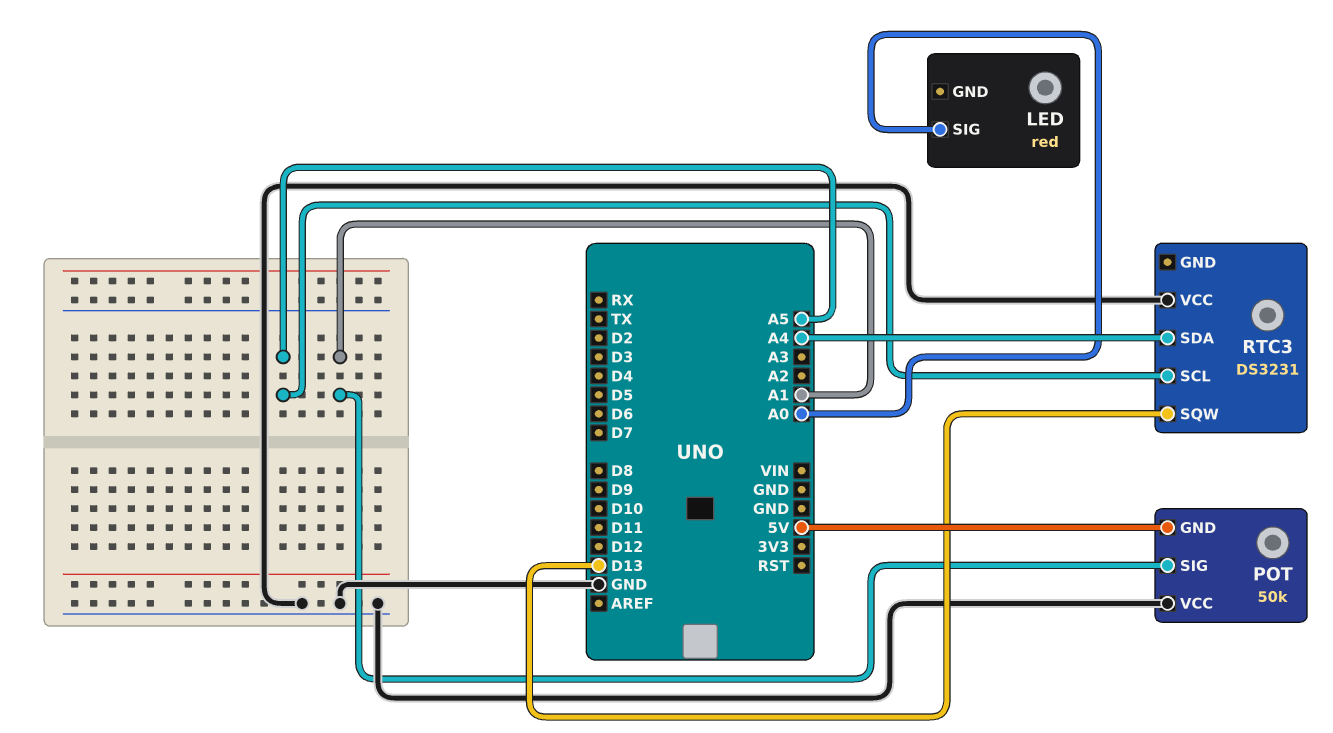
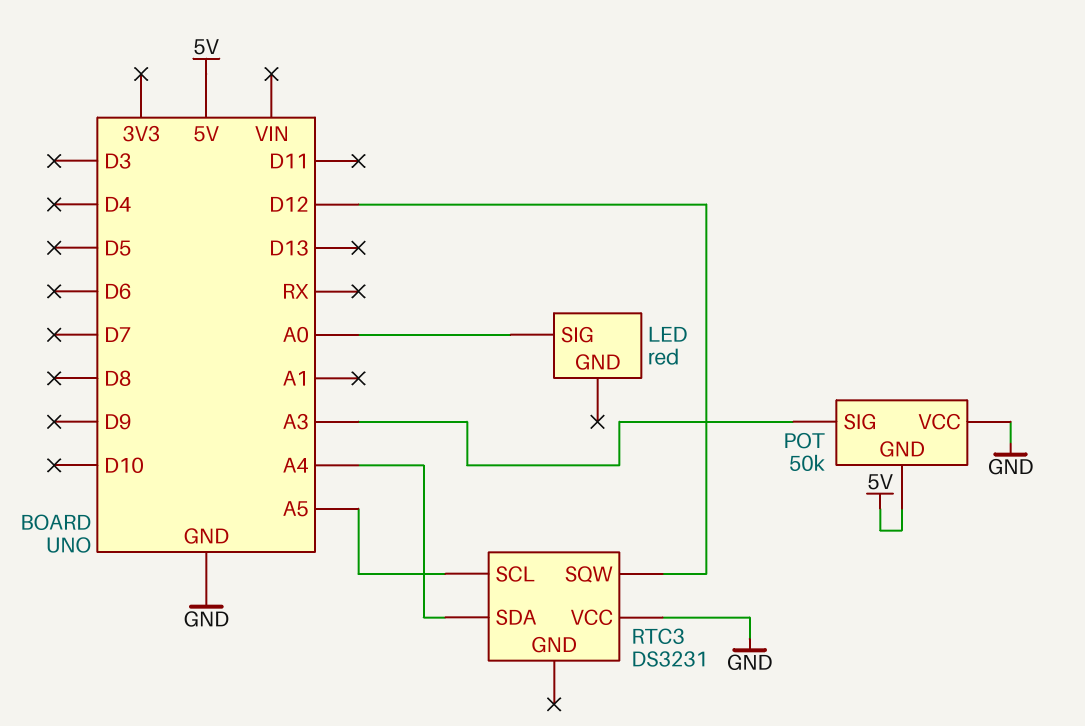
POT pin SIG: A1 -> A3
RTC3 pin SQW: D13 -> D12

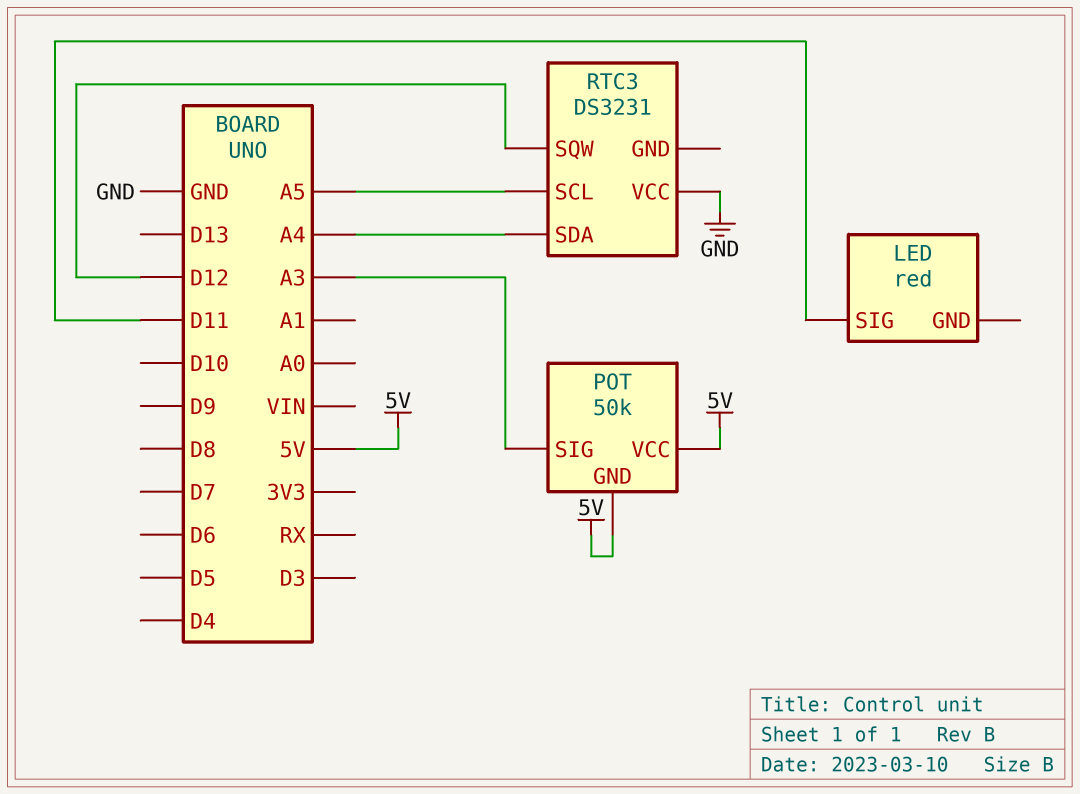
LED pin SIG: A0 -> D11
POT pin VCC: GND -> 5V

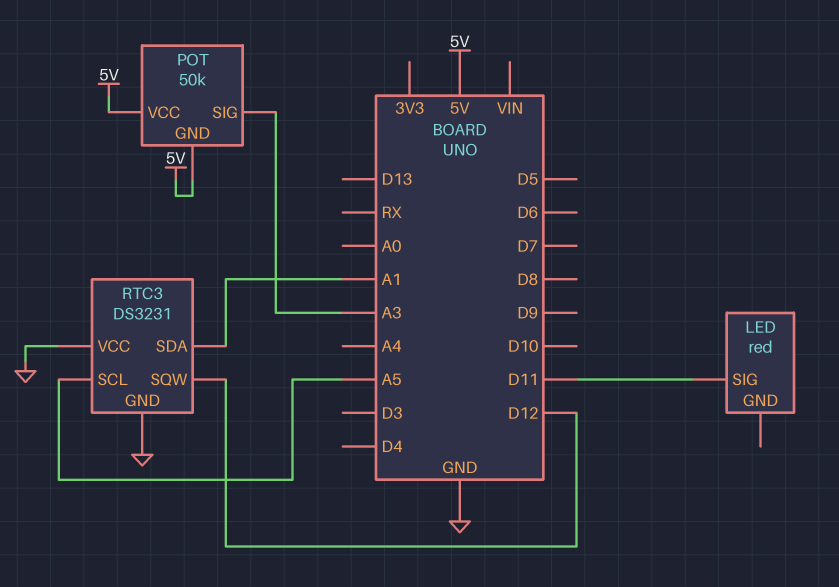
RTC3 pin GND: none -> GND
RTC3 pin SDA: A4 -> A1

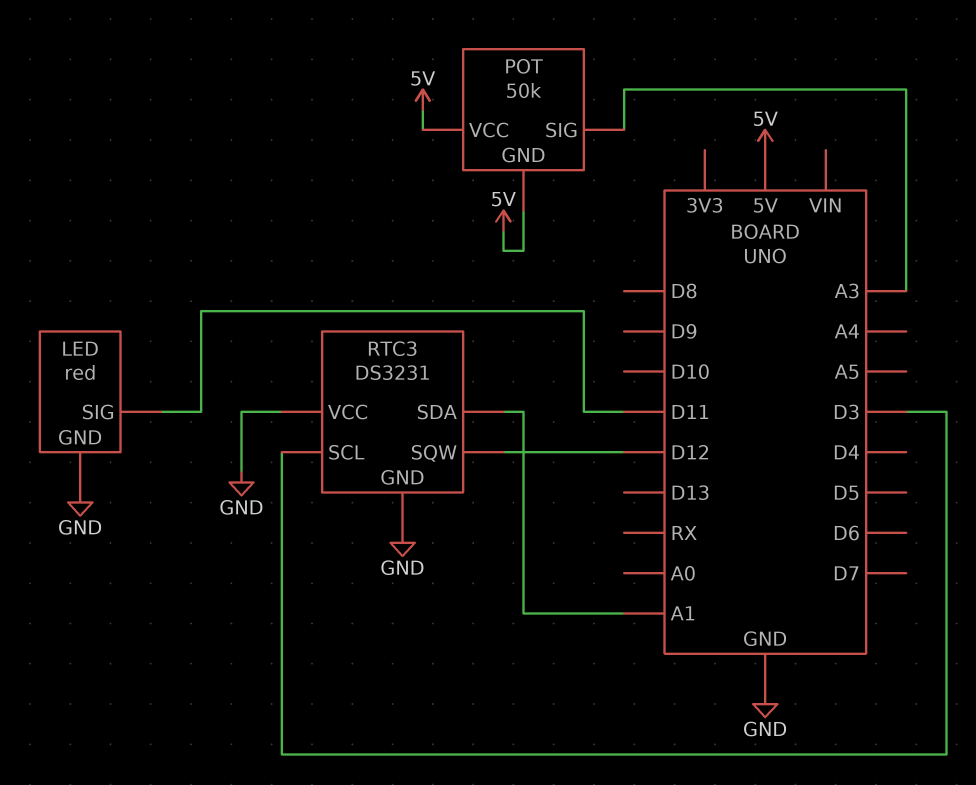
LED pin GND: none -> GND
RTC3 pin SCL: A5 -> D3

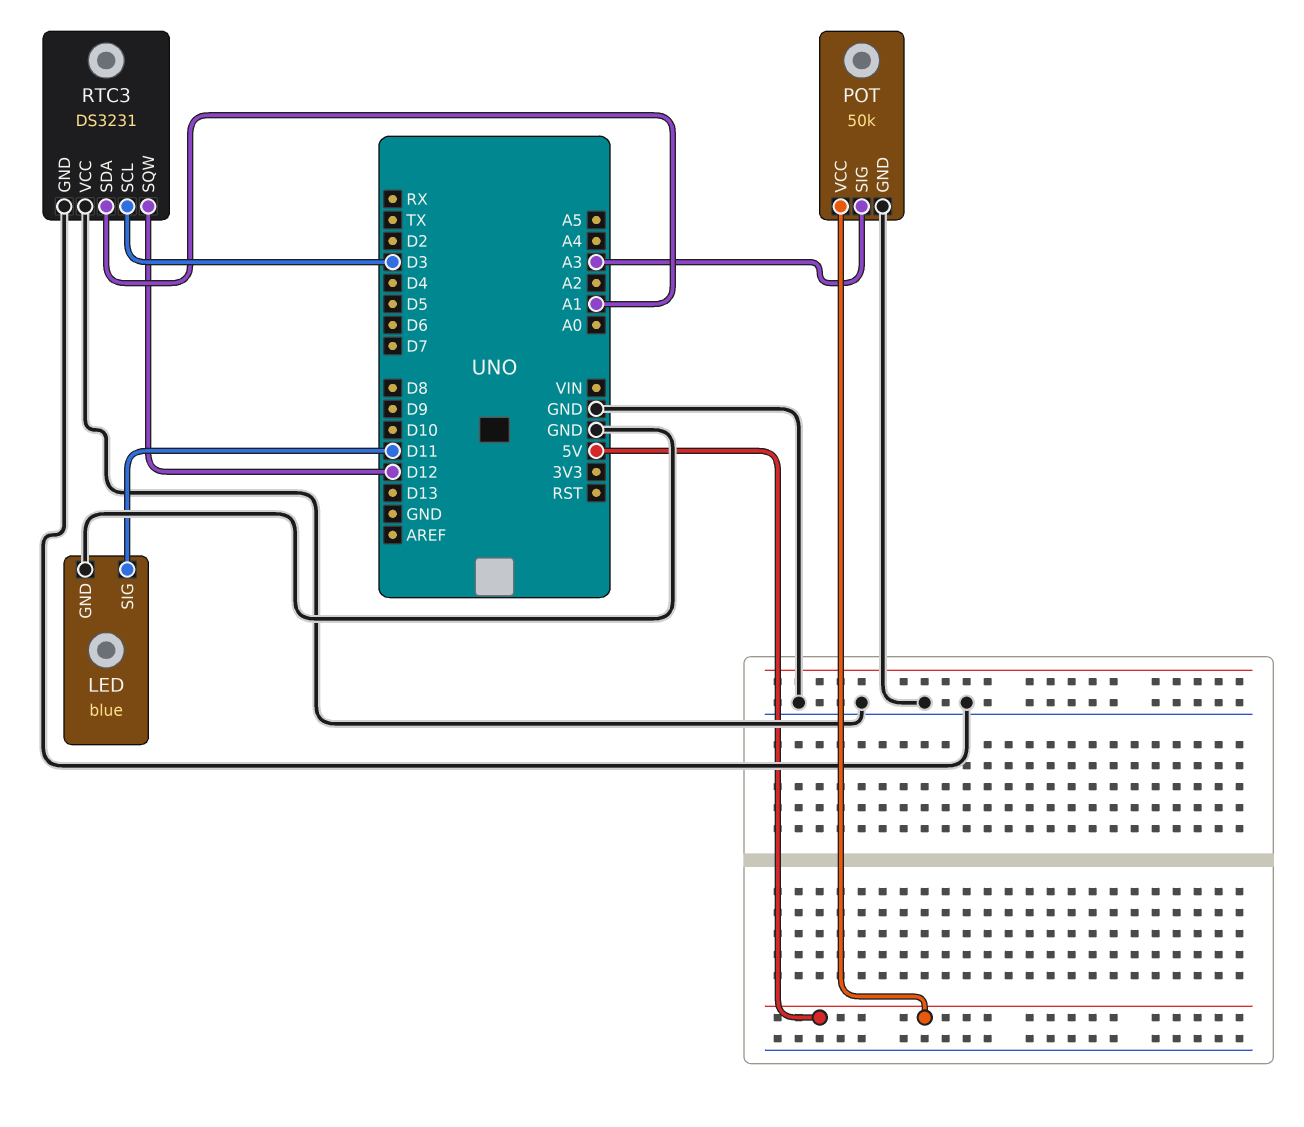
LED: red -> blue
POT pin GND: 5V -> GND

